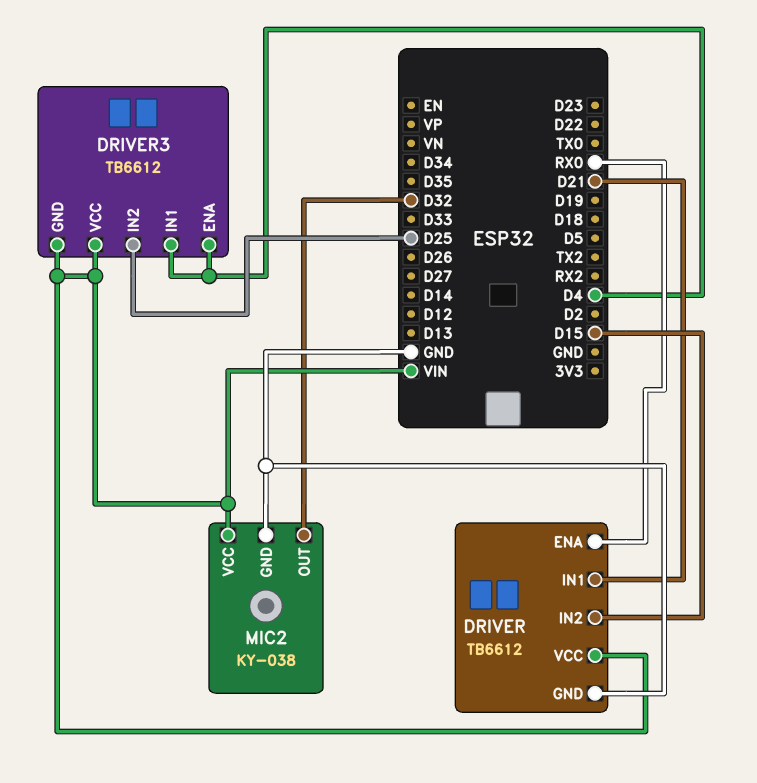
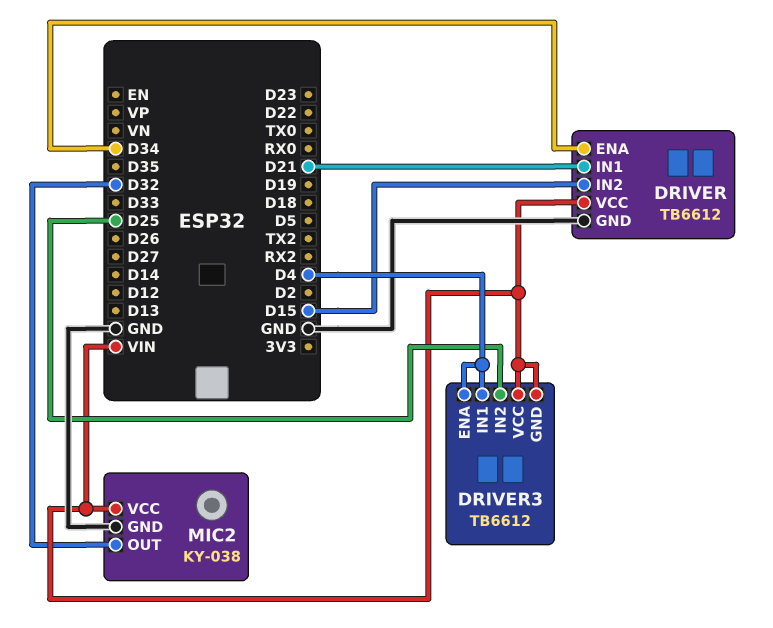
DRIVER pin ENA: RX0 -> D34

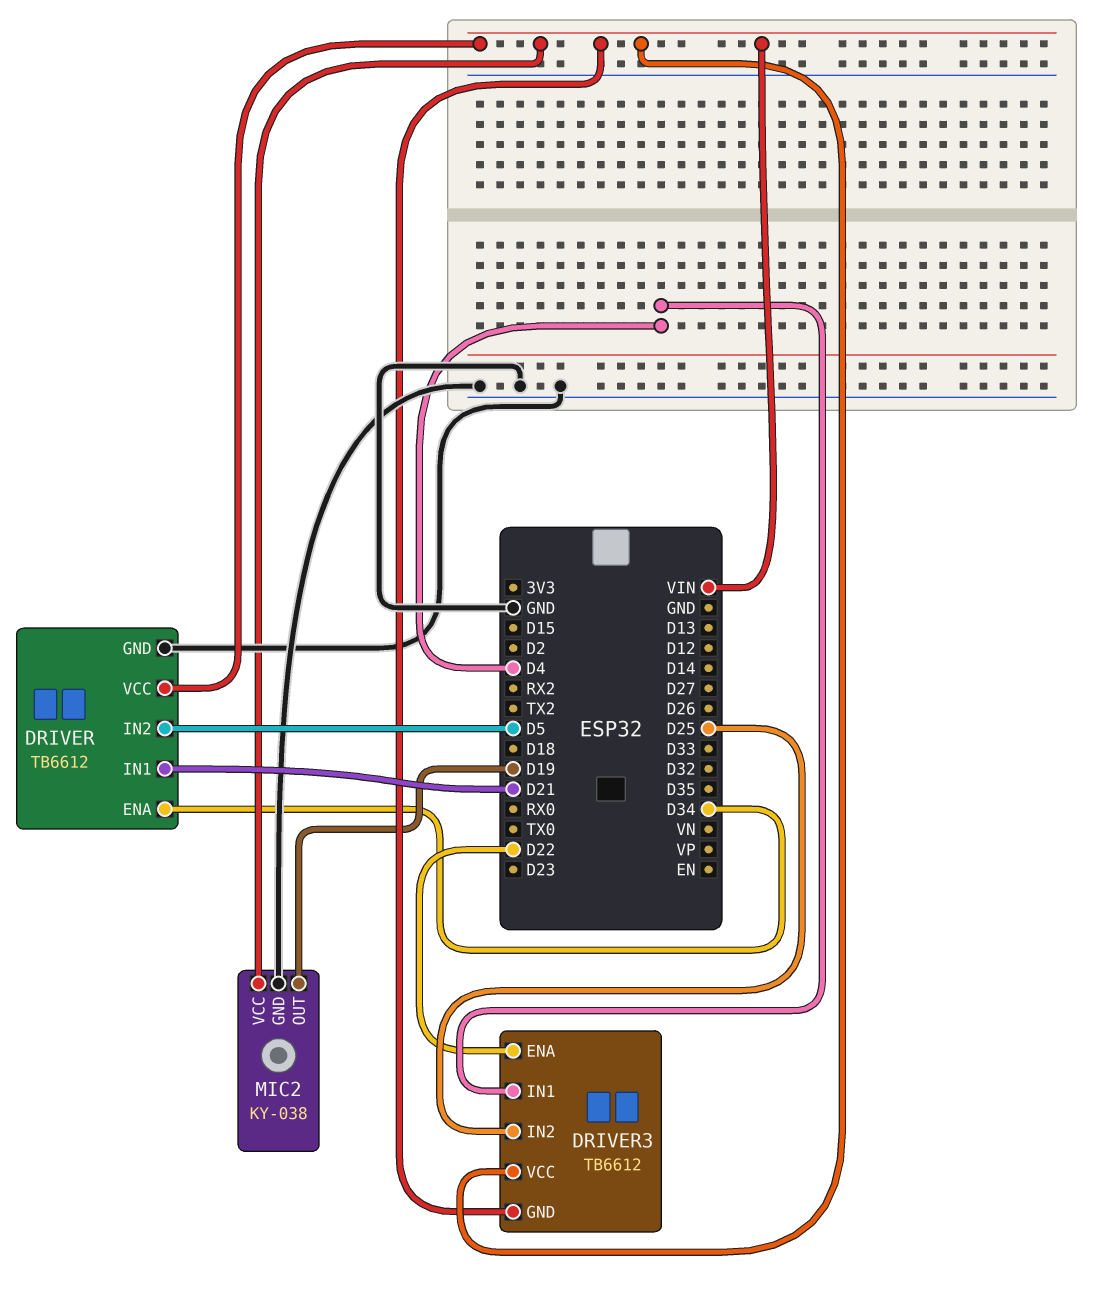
DRIVER pin IN2: D15 -> D5
DRIVER3 pin ENA: D4 -> D22
MIC2 pin OUT: D32 -> D19

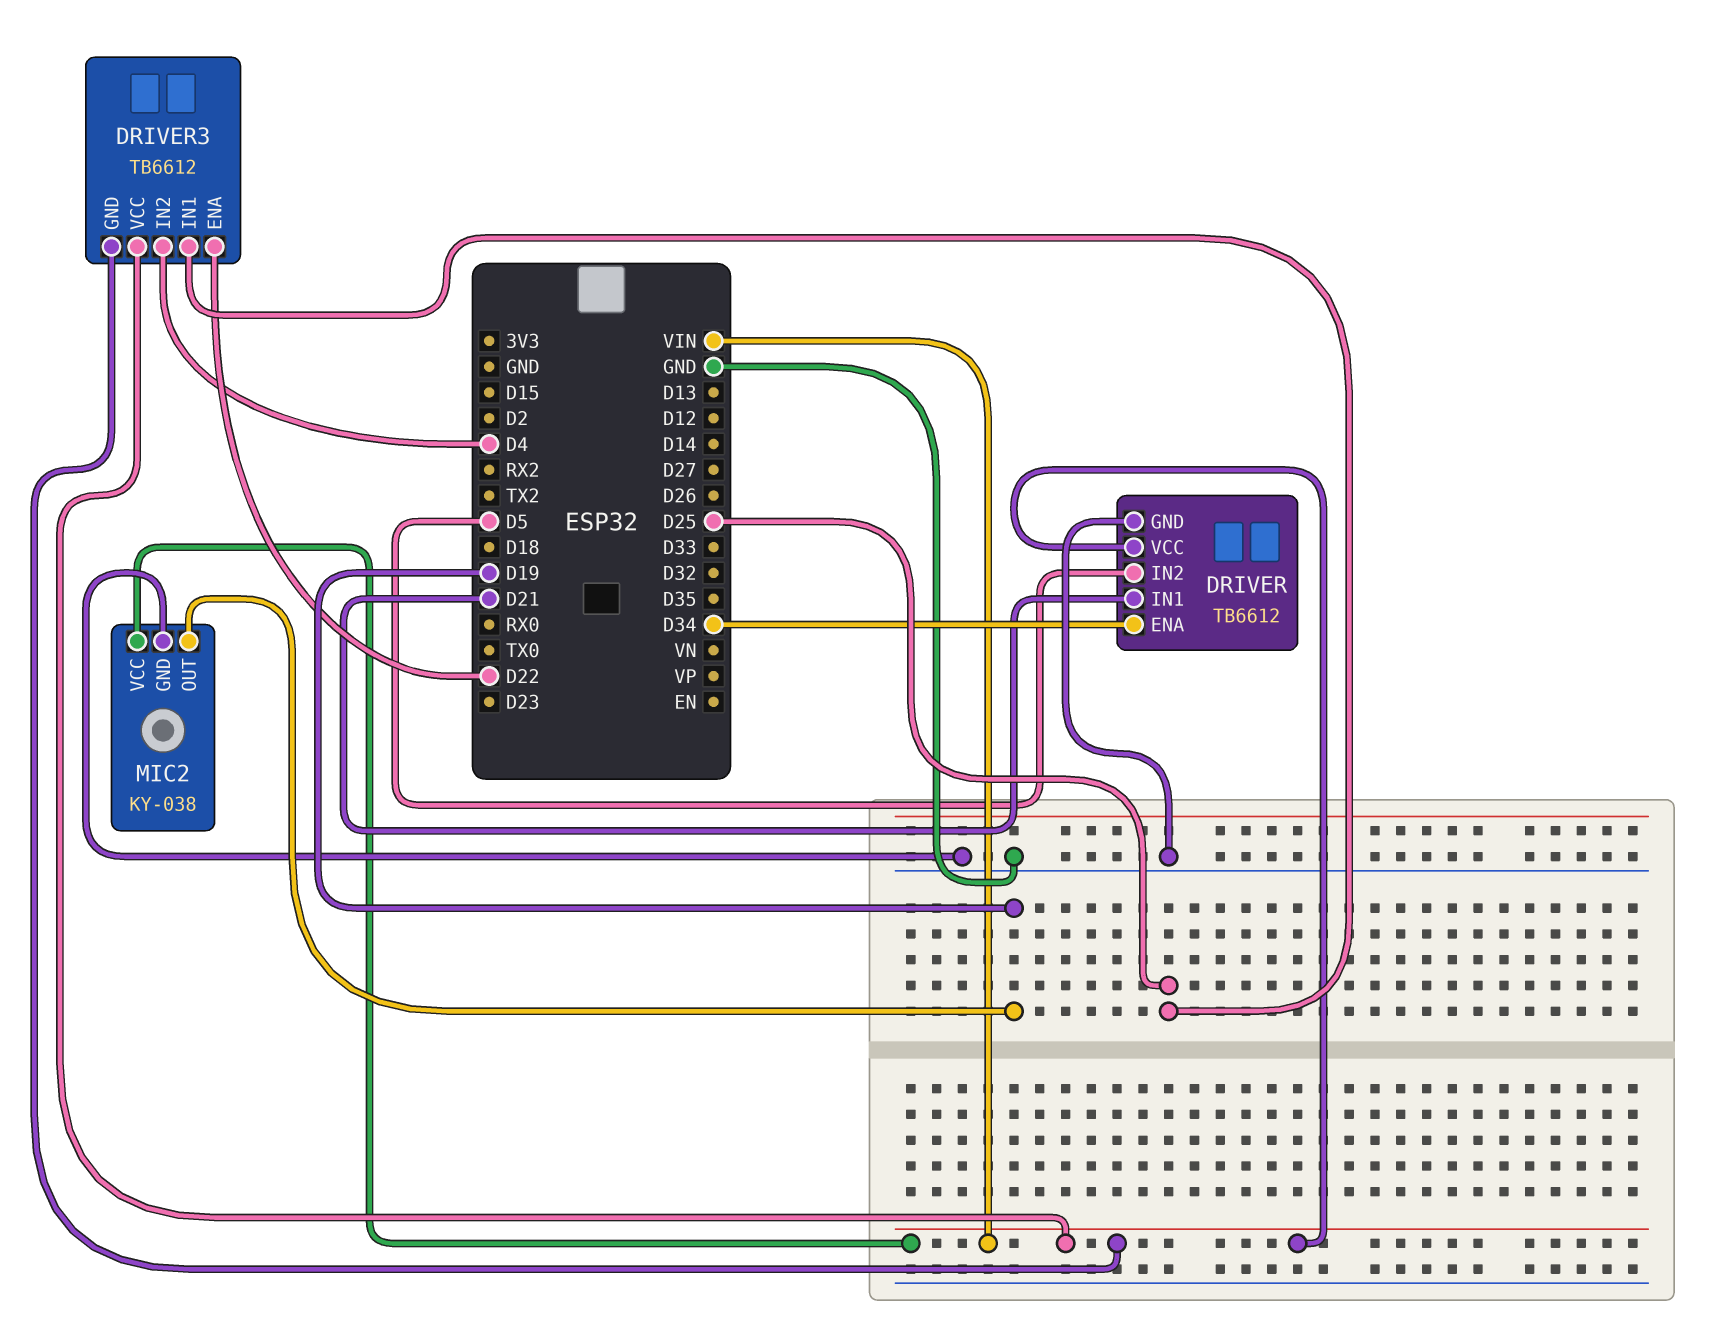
DRIVER3 pin IN1: D4 -> D25
DRIVER3 pin IN2: D25 -> D4

